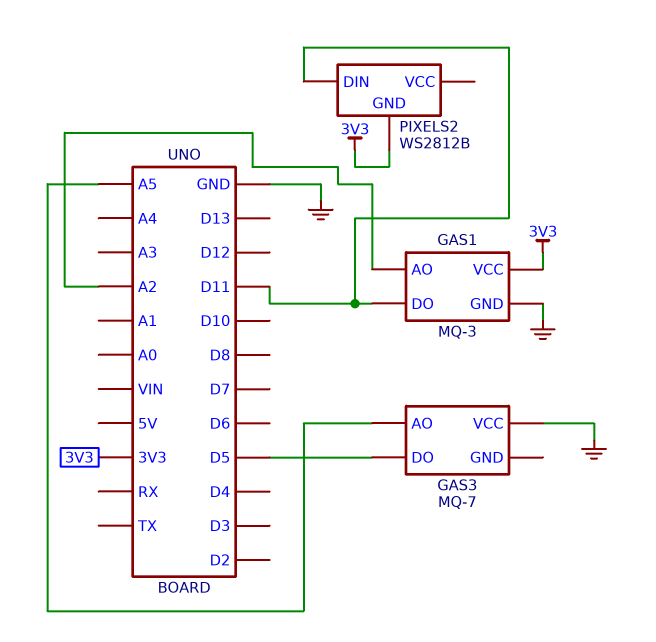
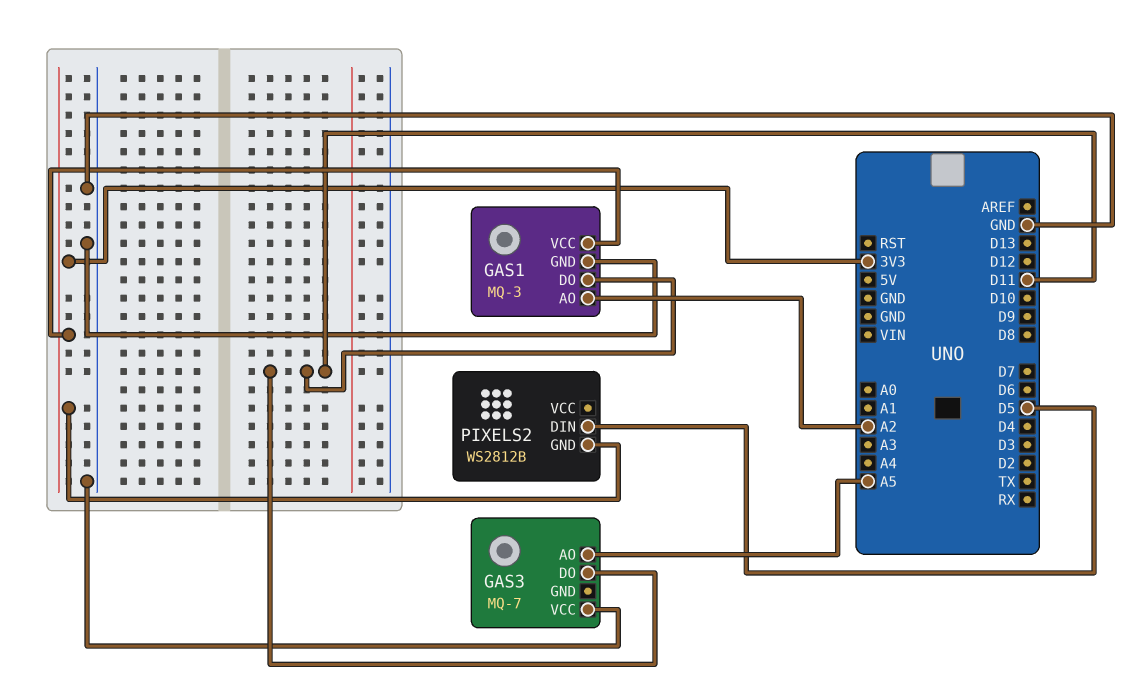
GAS3 pin DO: D5 -> D11
PIXELS2 pin DIN: D11 -> D5

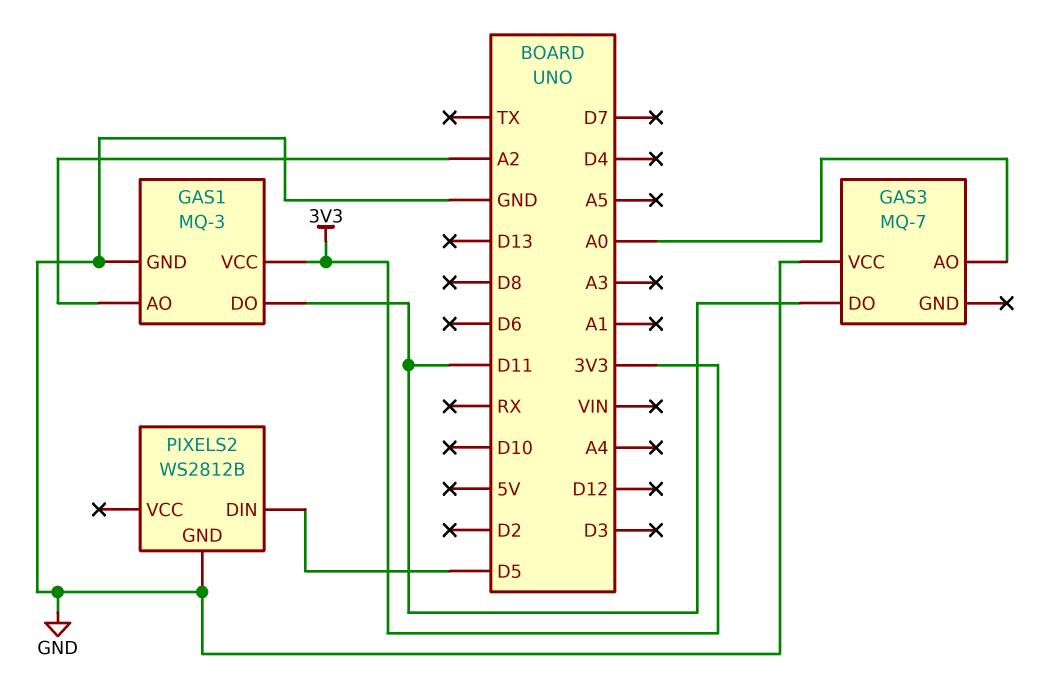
GAS3 pin AO: A5 -> A0
PIXELS2 pin GND: 3V3 -> GND

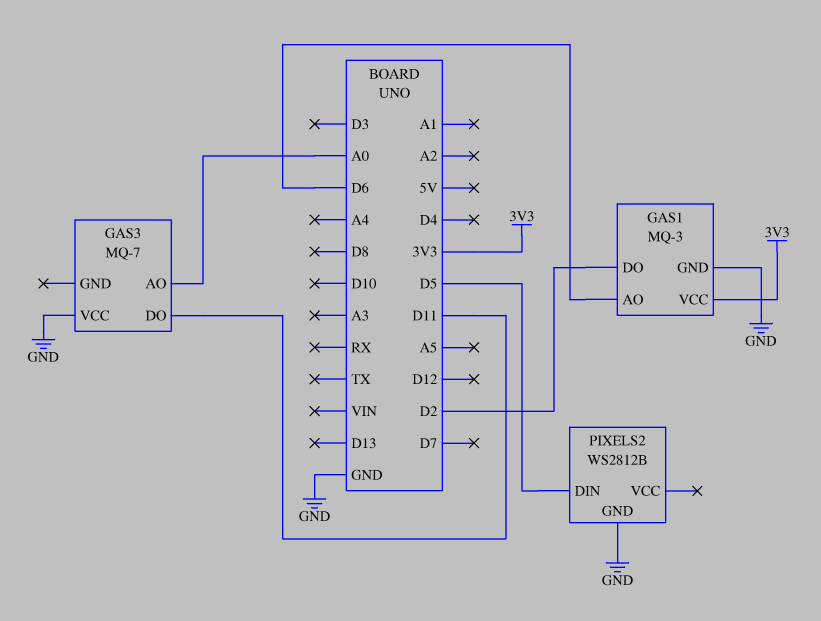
GAS1 pin AO: A2 -> D6
GAS1 pin DO: D11 -> D2

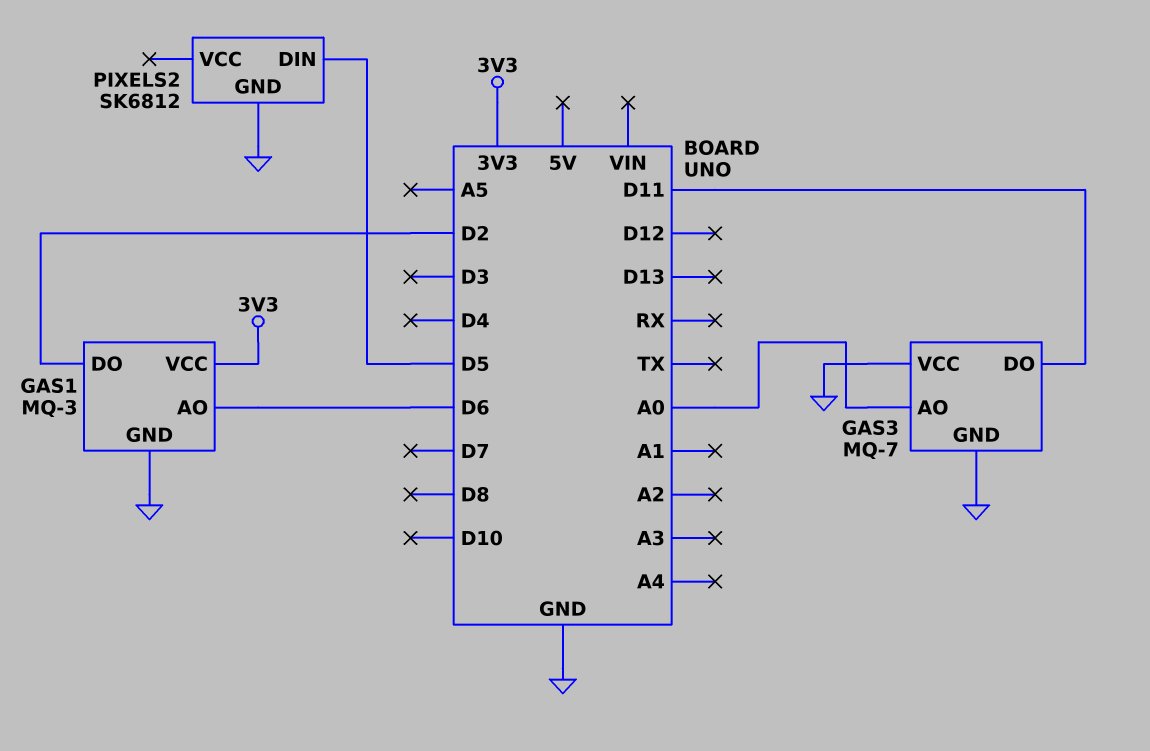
GAS3 pin GND: none -> GND
PIXELS2: WS2812B -> SK6812

